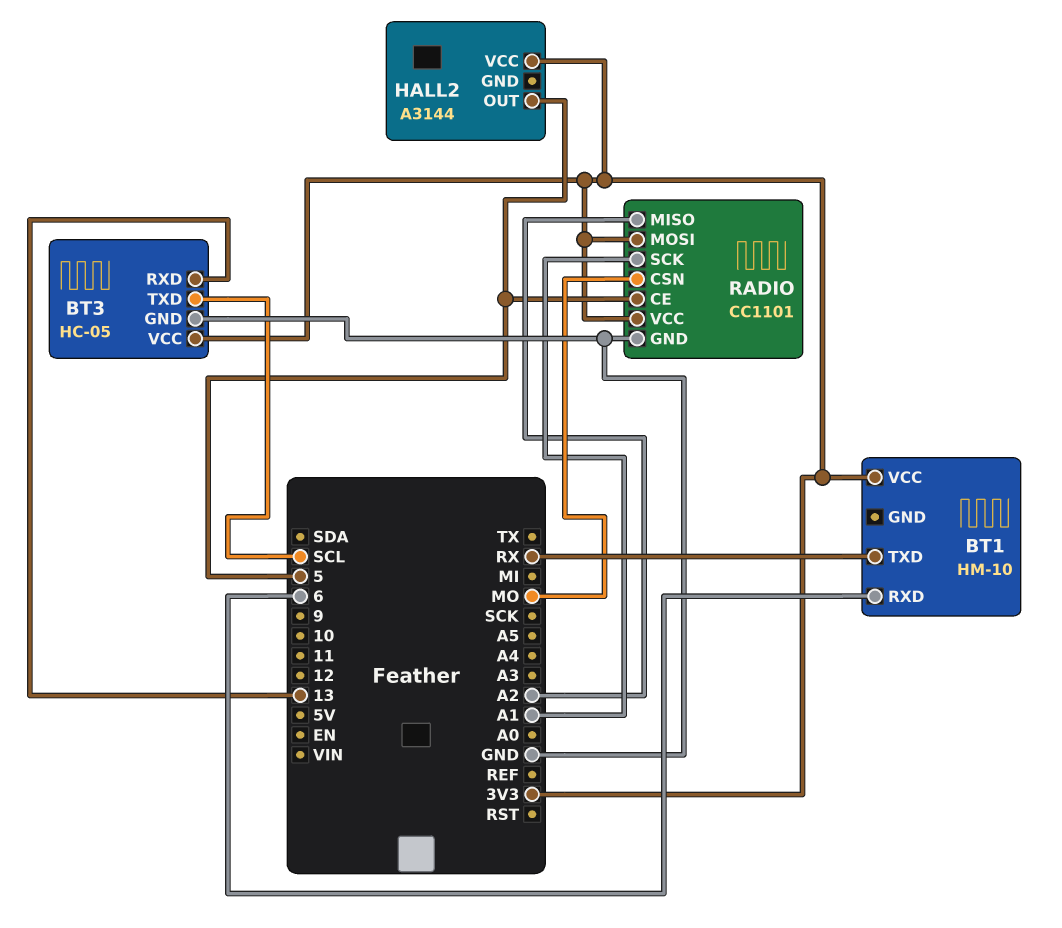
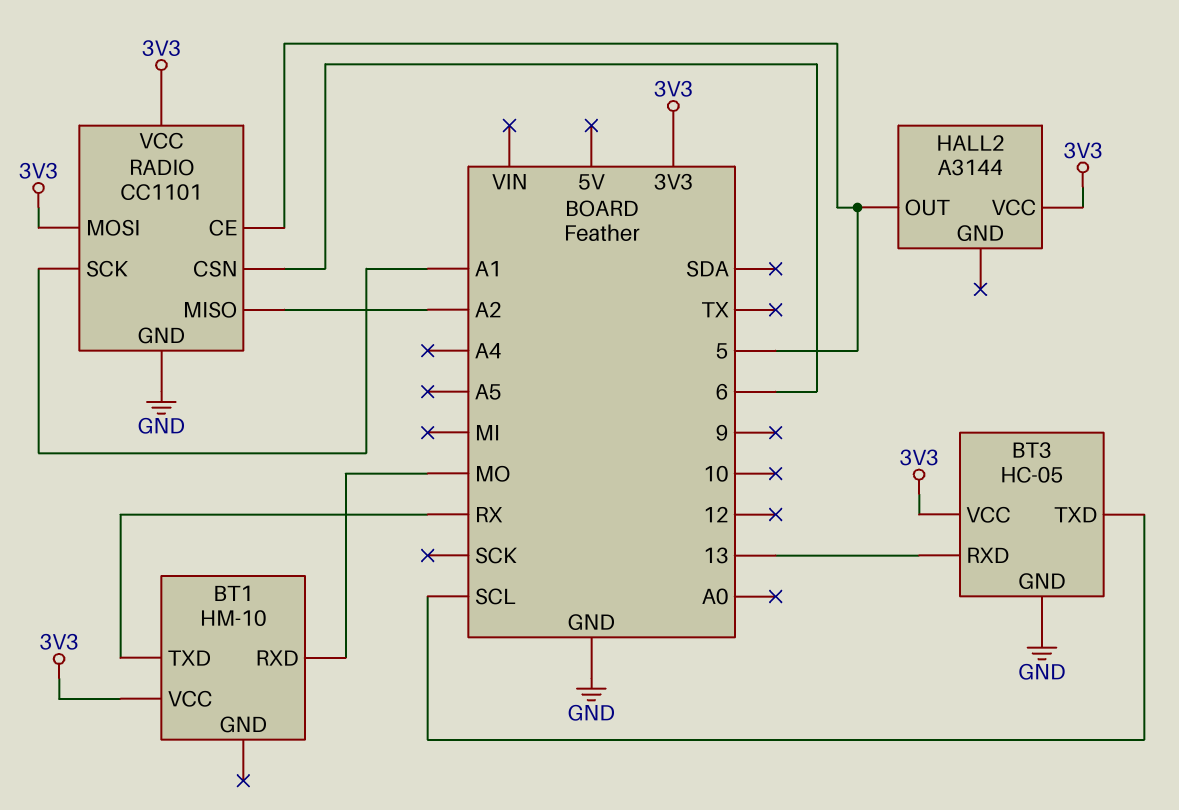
BT1 pin RXD: 6 -> MO
RADIO pin CSN: MO -> 6

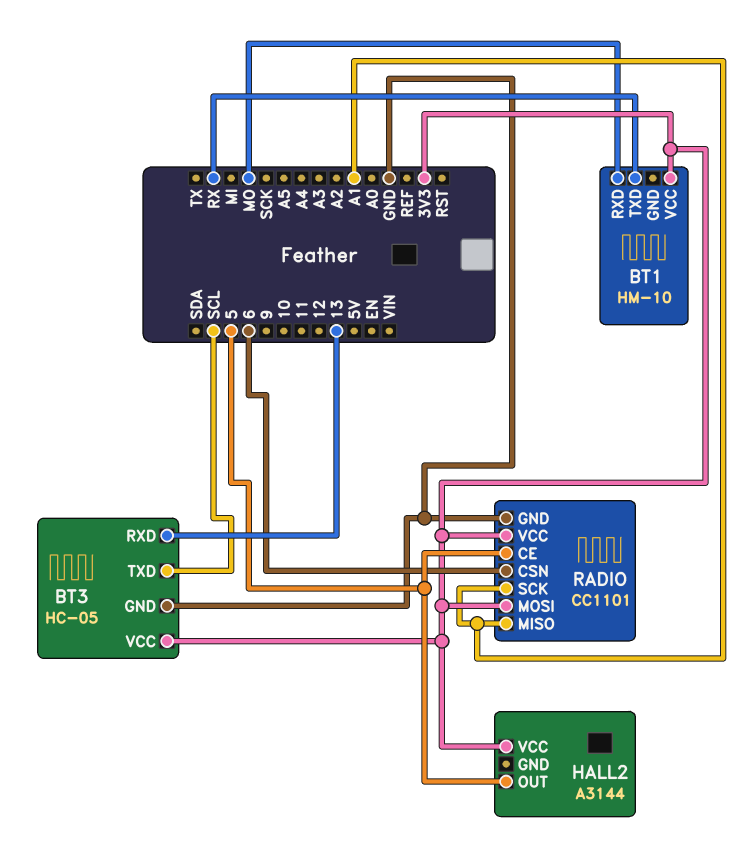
RADIO pin MISO: A2 -> A1

